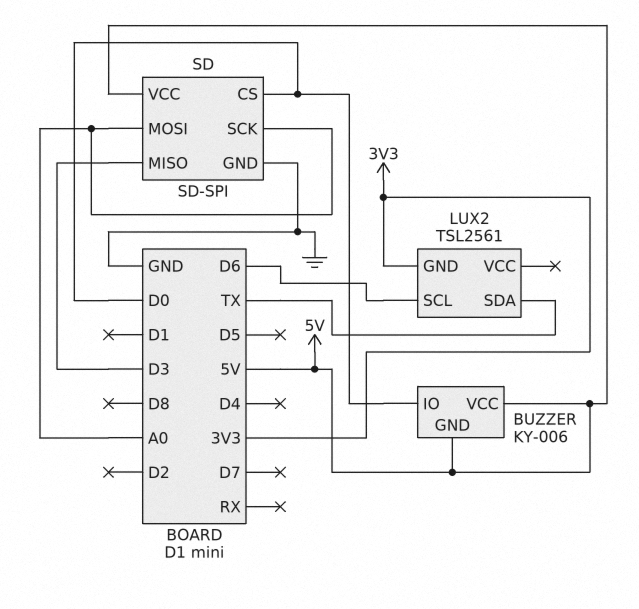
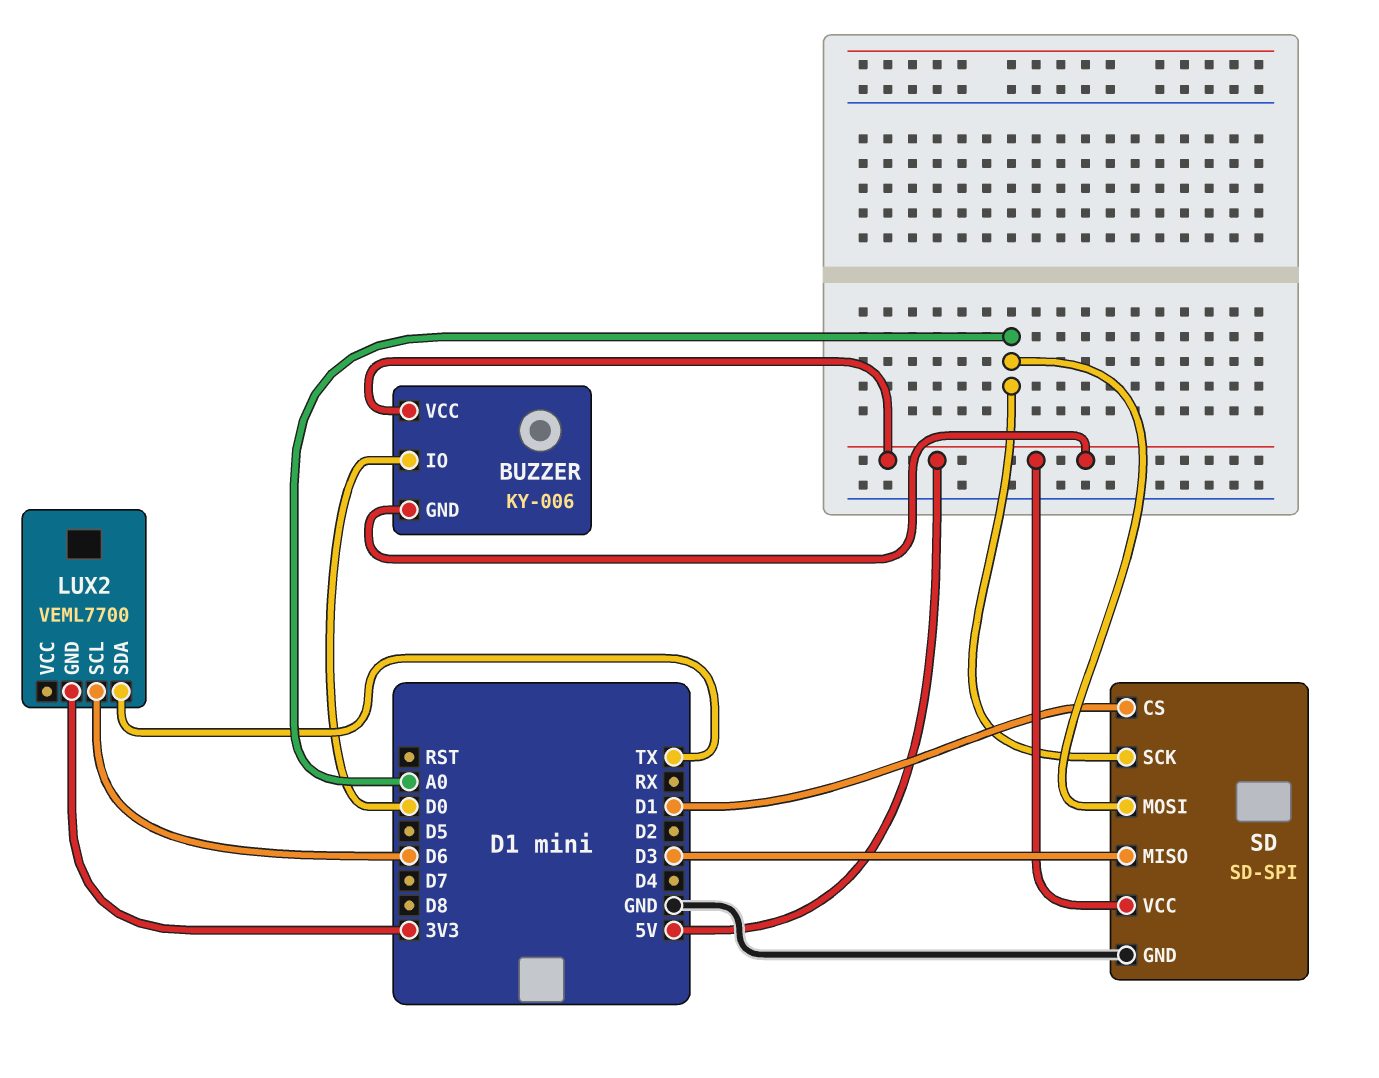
LUX2: TSL2561 -> VEML7700
SD pin CS: D0 -> D1

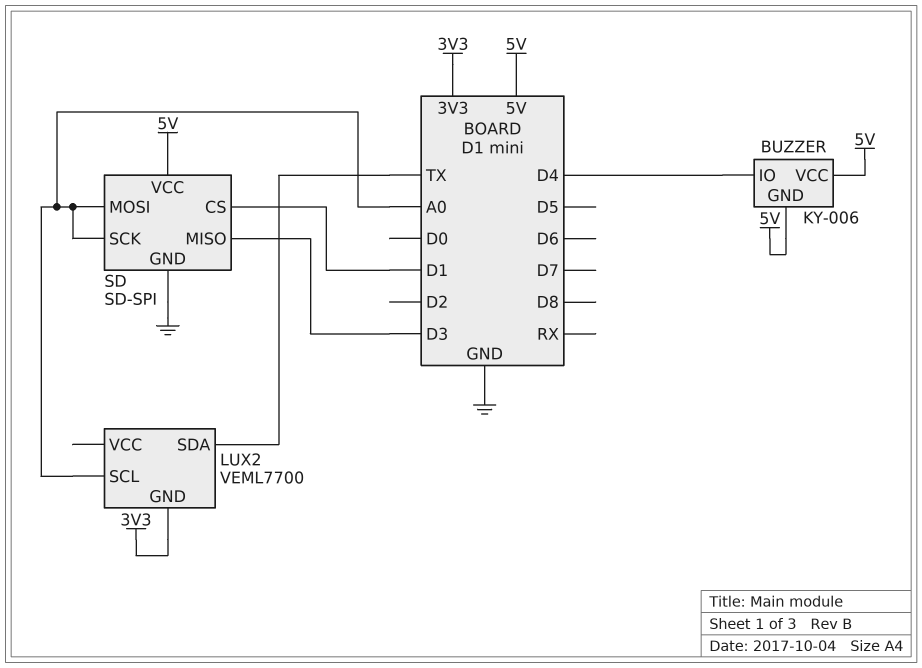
BUZZER pin IO: D0 -> D4
LUX2 pin SCL: D6 -> A0

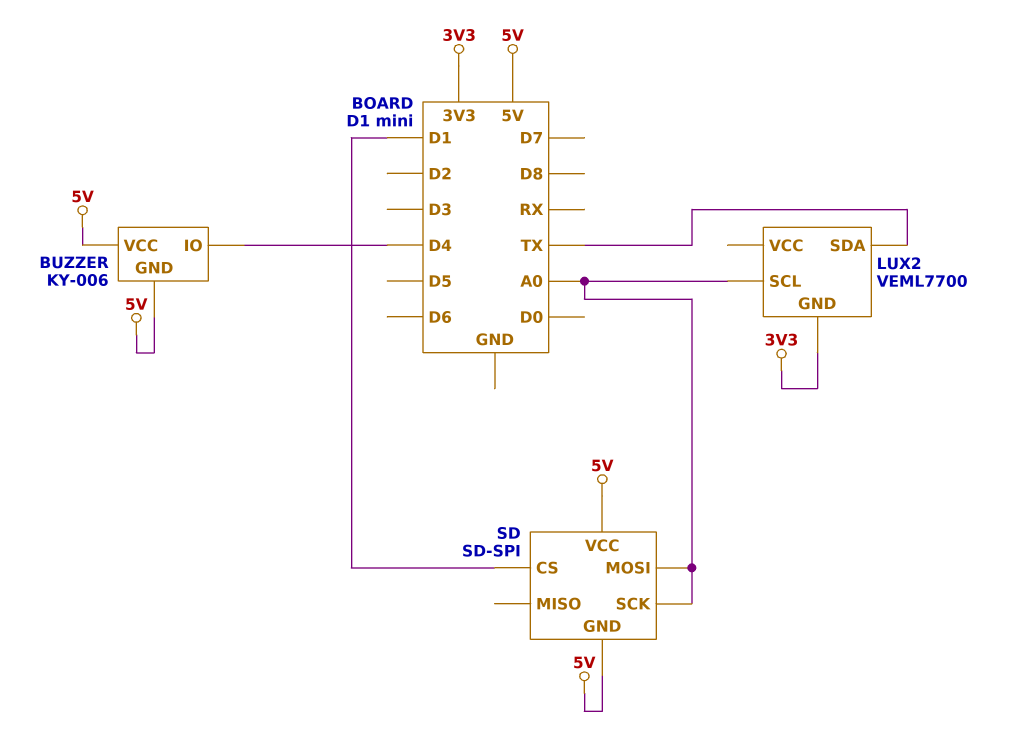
SD pin GND: GND -> 5V
SD pin MISO: D3 -> none

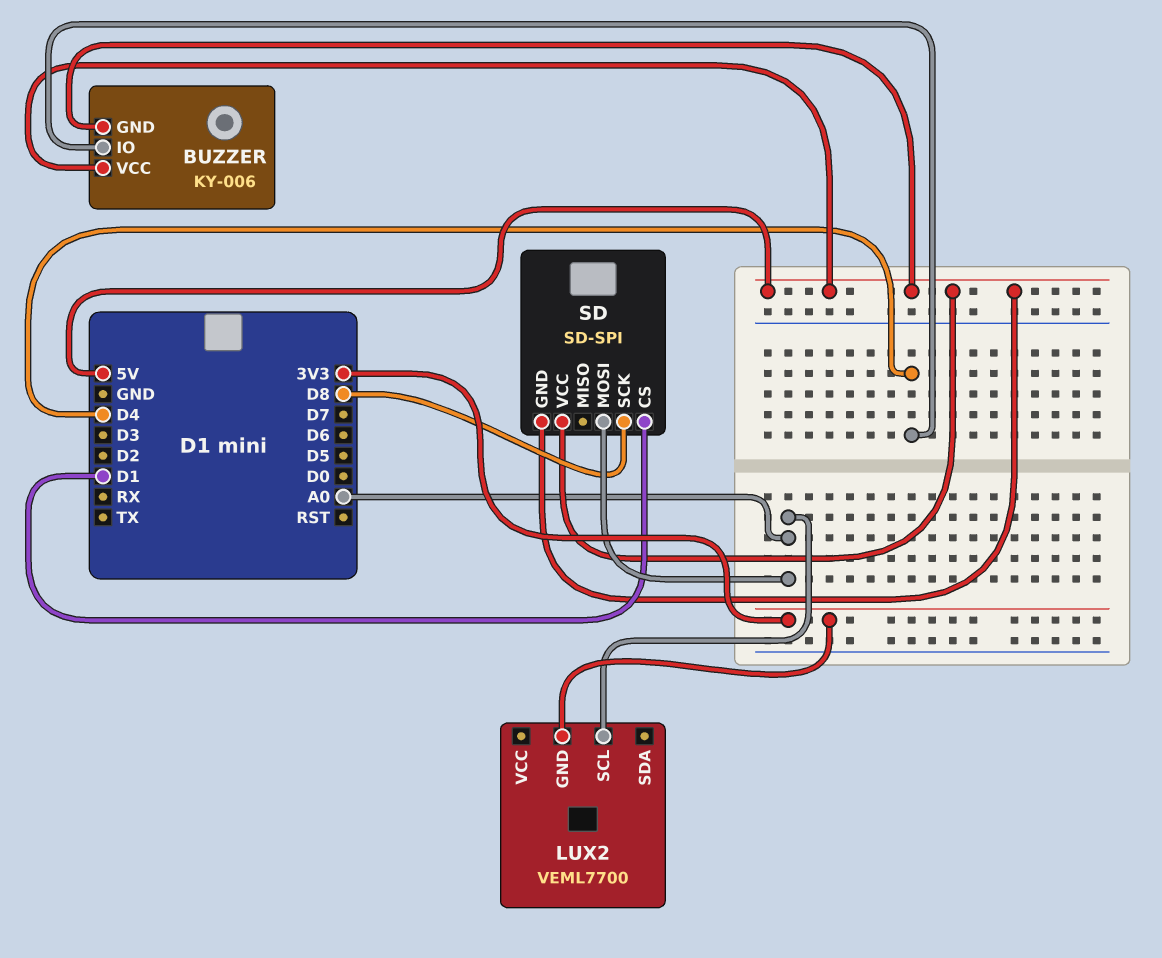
LUX2 pin SDA: TX -> none
SD pin SCK: A0 -> D8

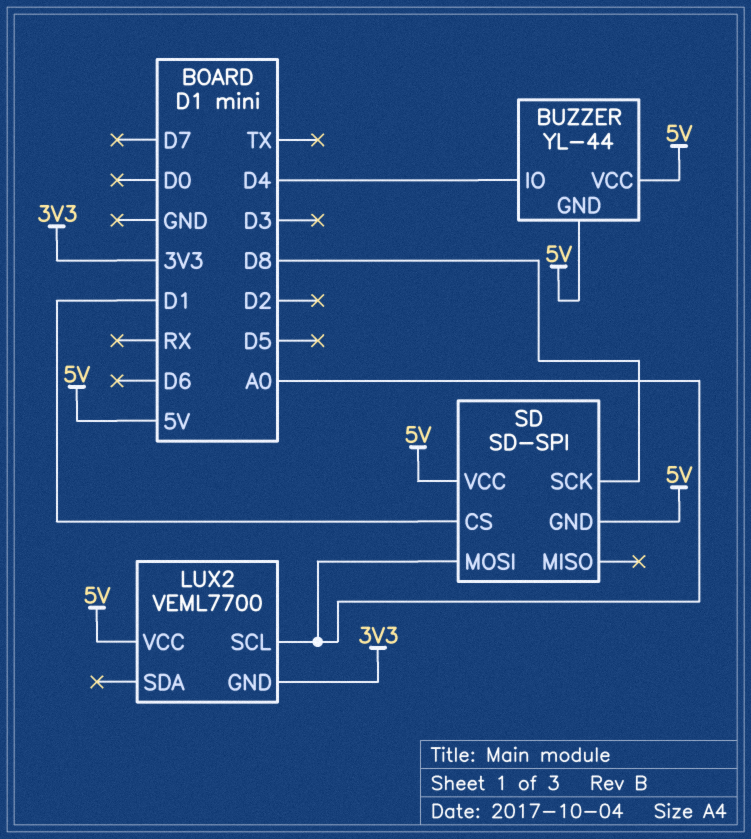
BUZZER: KY-006 -> YL-44
LUX2 pin VCC: none -> 5V

